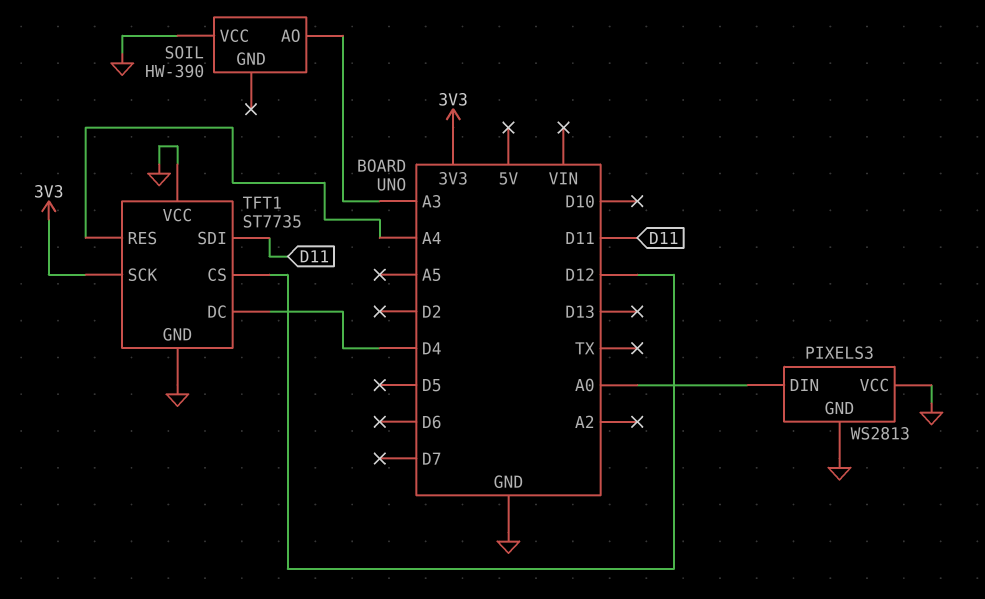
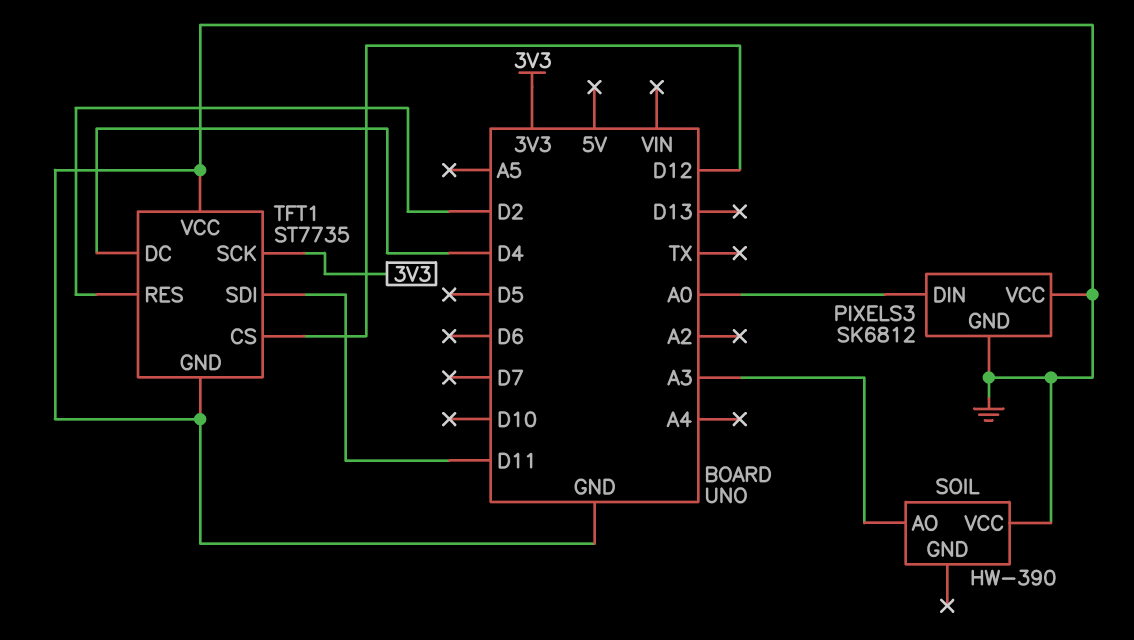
PIXELS3: WS2813 -> SK6812
TFT1 pin RES: A4 -> D2

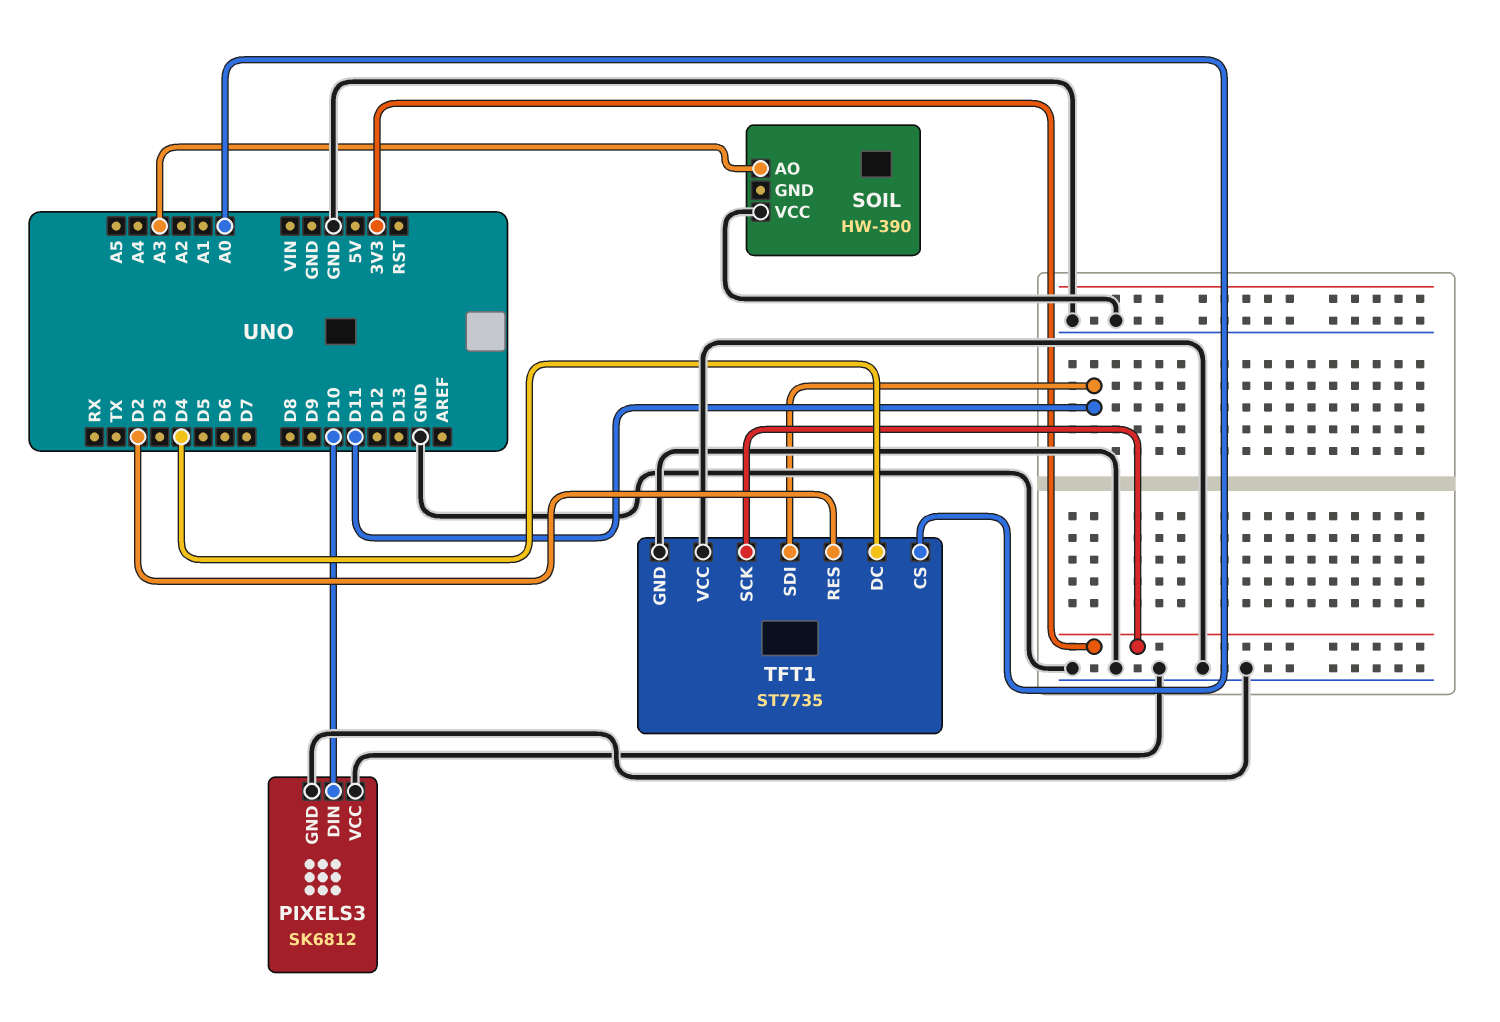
PIXELS3 pin DIN: A0 -> D10
TFT1 pin CS: D12 -> A0

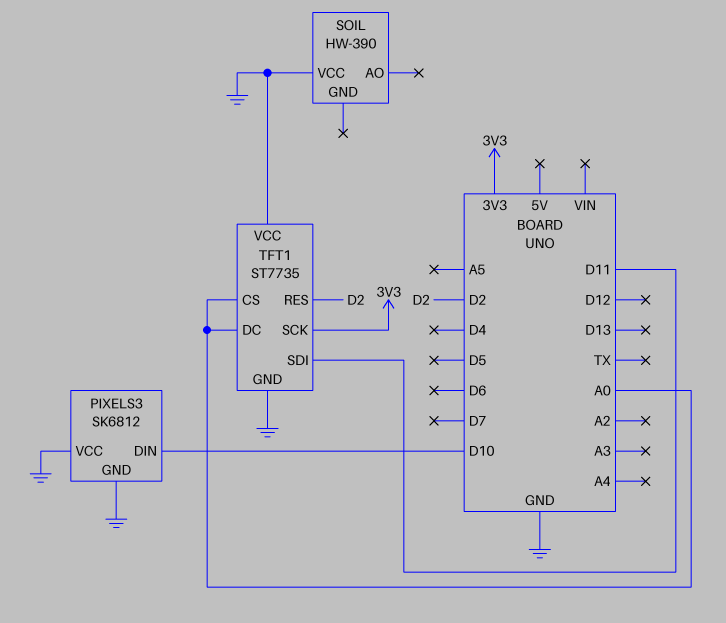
SOIL pin AO: A3 -> none
TFT1 pin DC: D4 -> A0

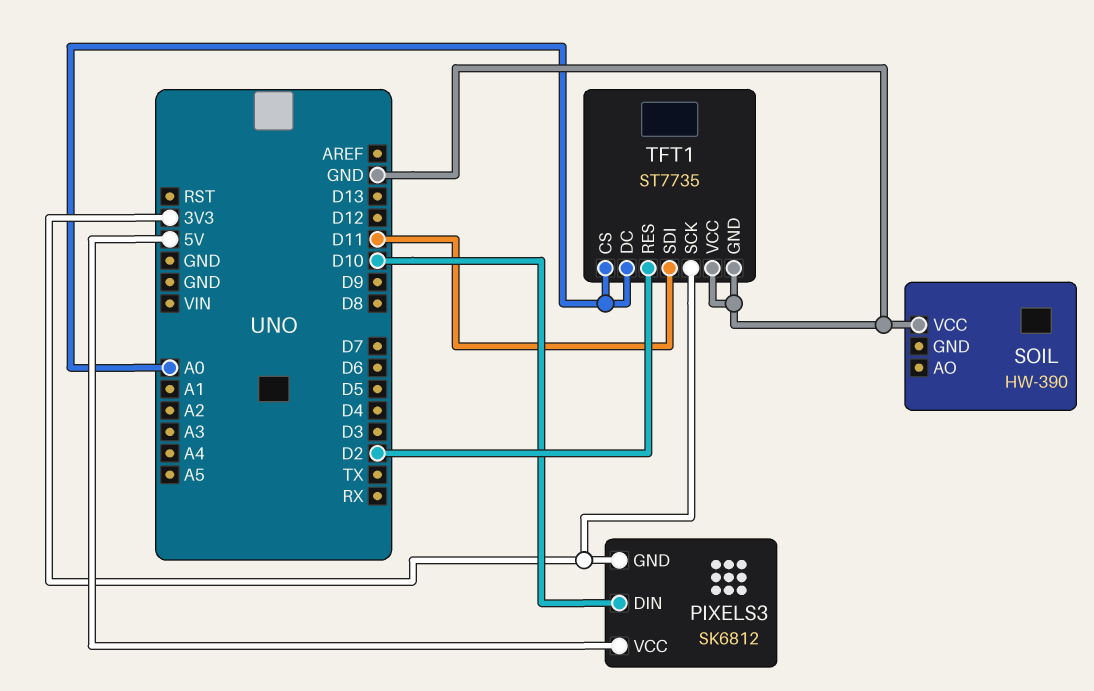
PIXELS3 pin GND: GND -> 3V3
PIXELS3 pin VCC: GND -> 5V

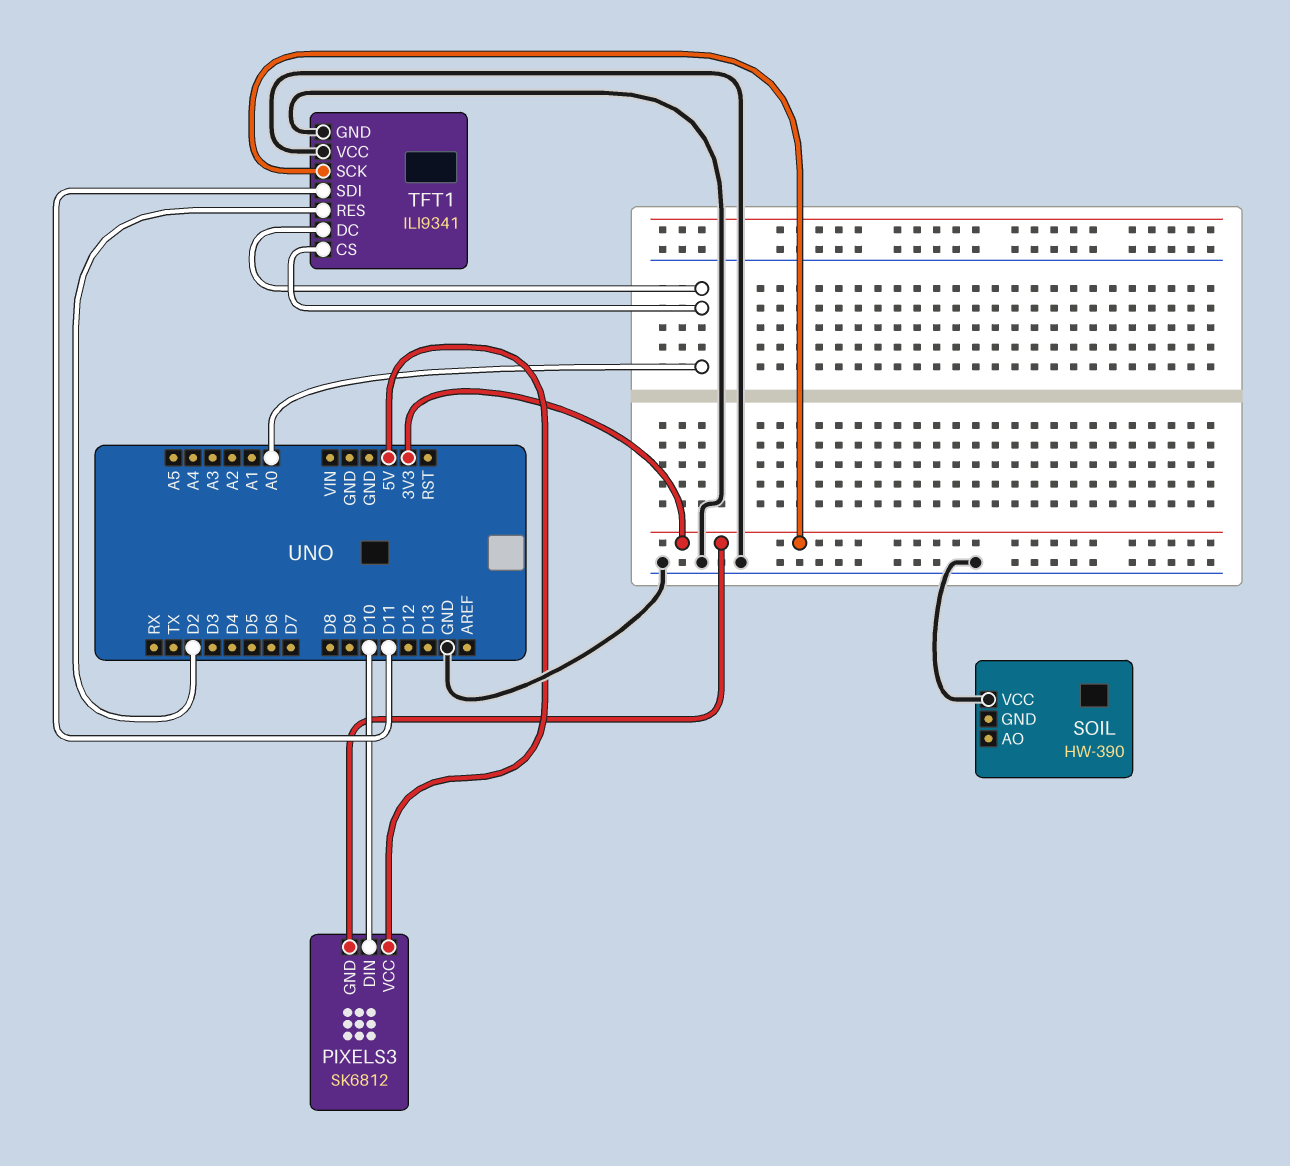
TFT1: ST7735 -> ILI9341

